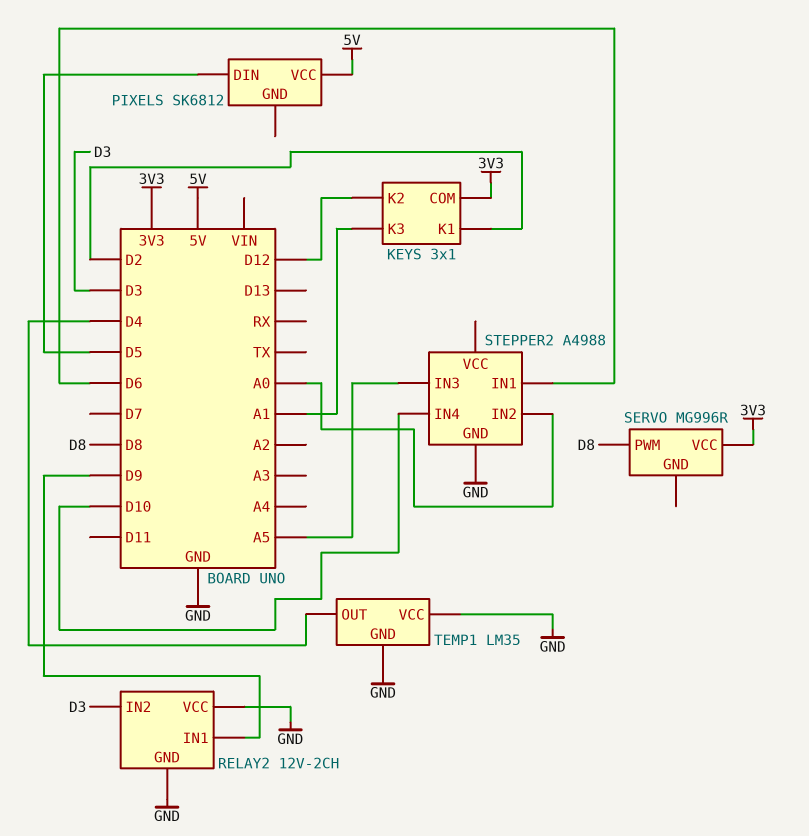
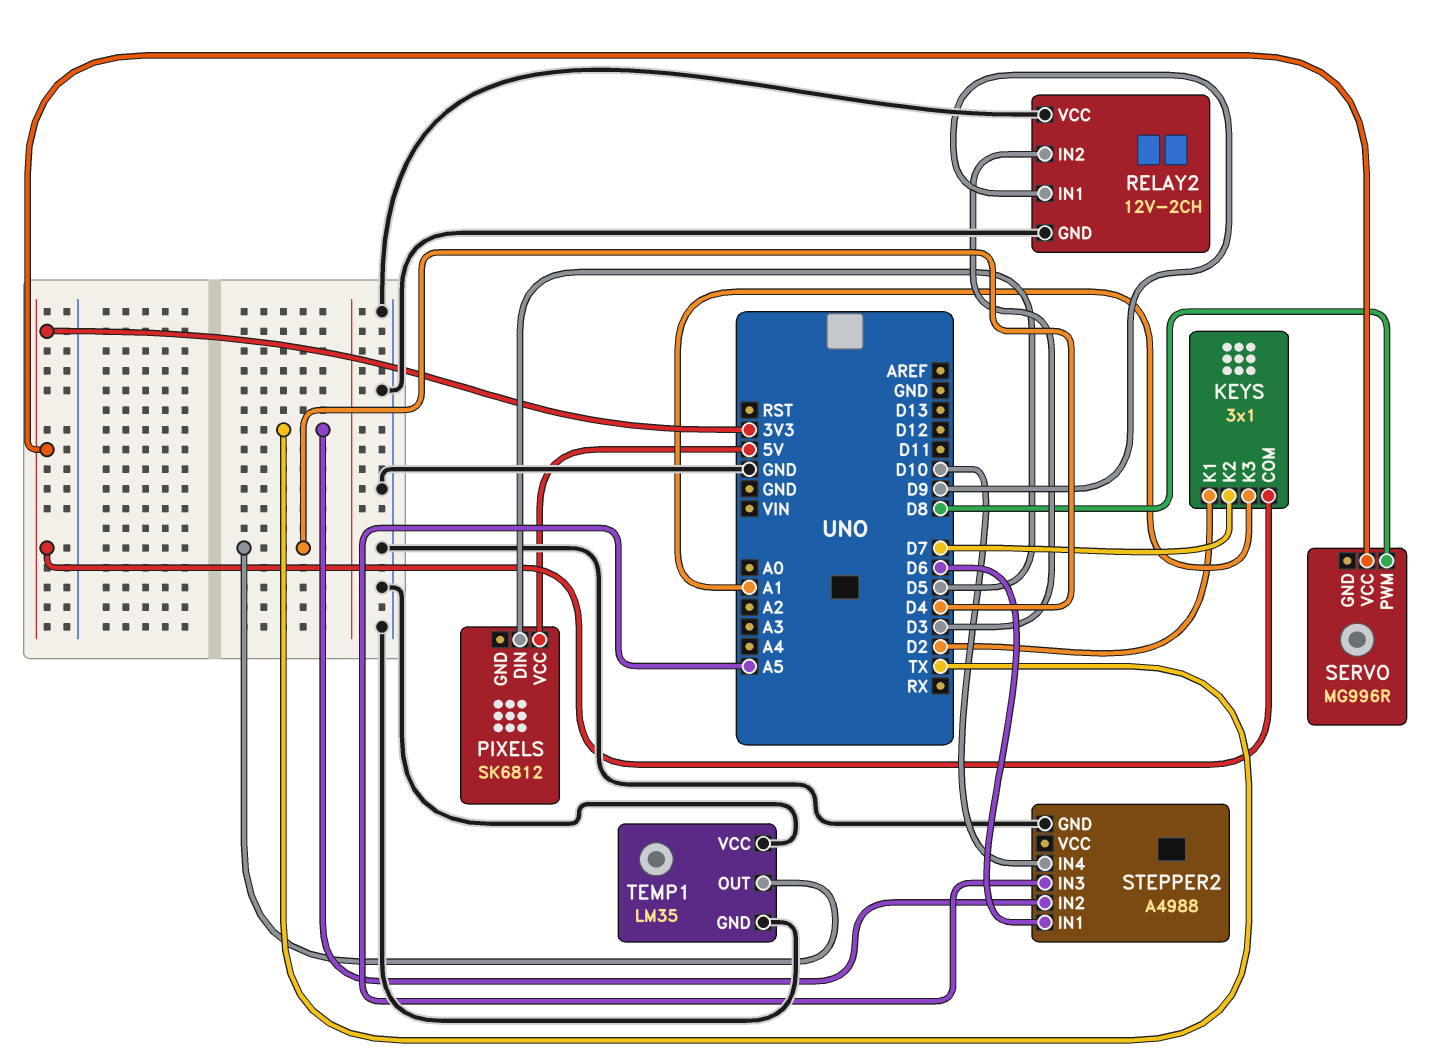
KEYS pin K2: D12 -> D7
STEPPER2 pin IN2: A0 -> TX

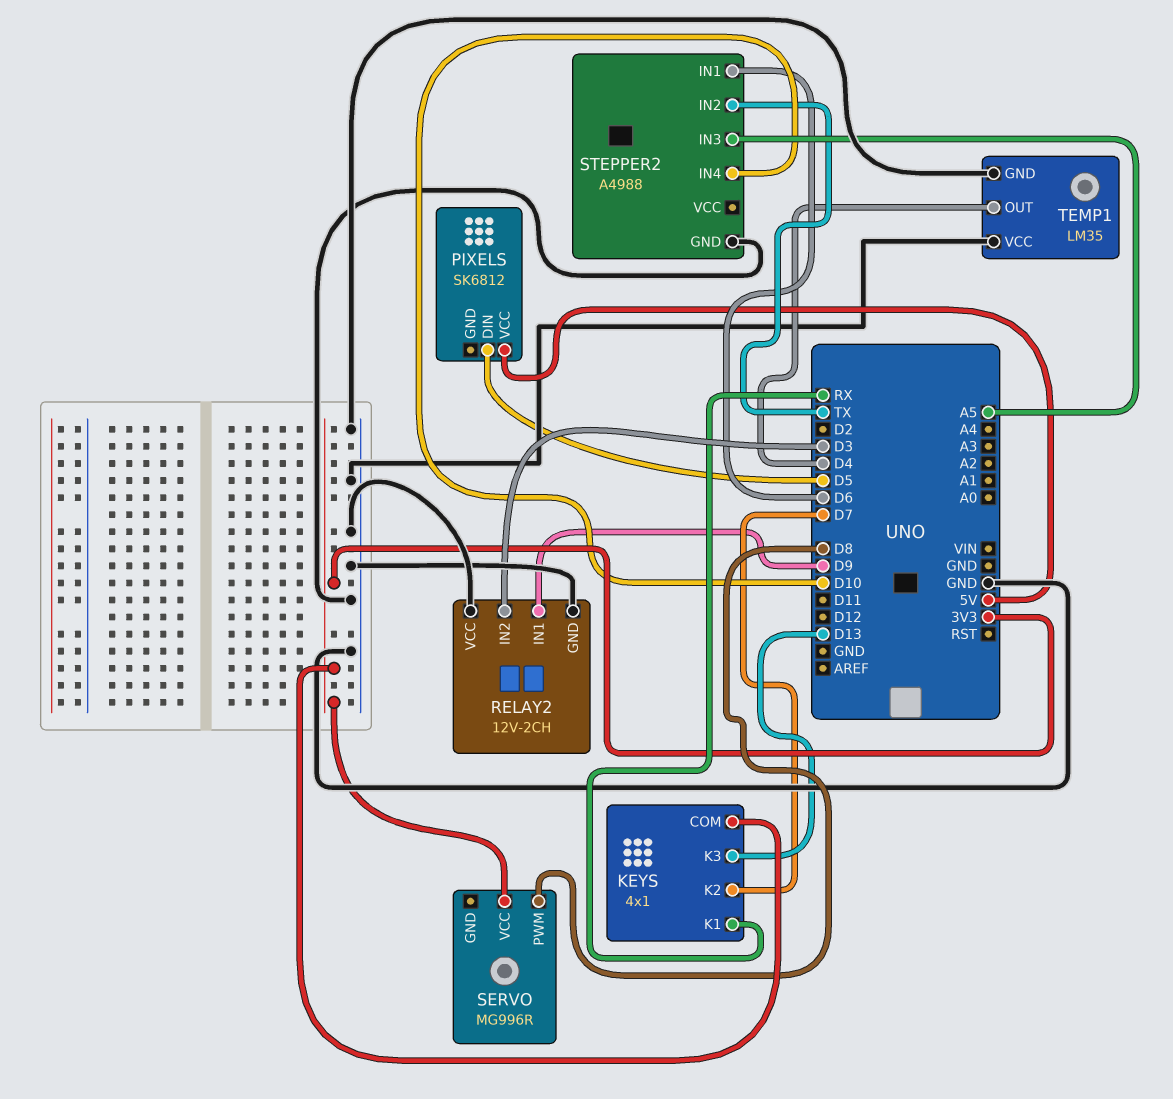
KEYS: 3x1 -> 4x1
KEYS pin K1: D2 -> RX
KEYS pin K3: A1 -> D13

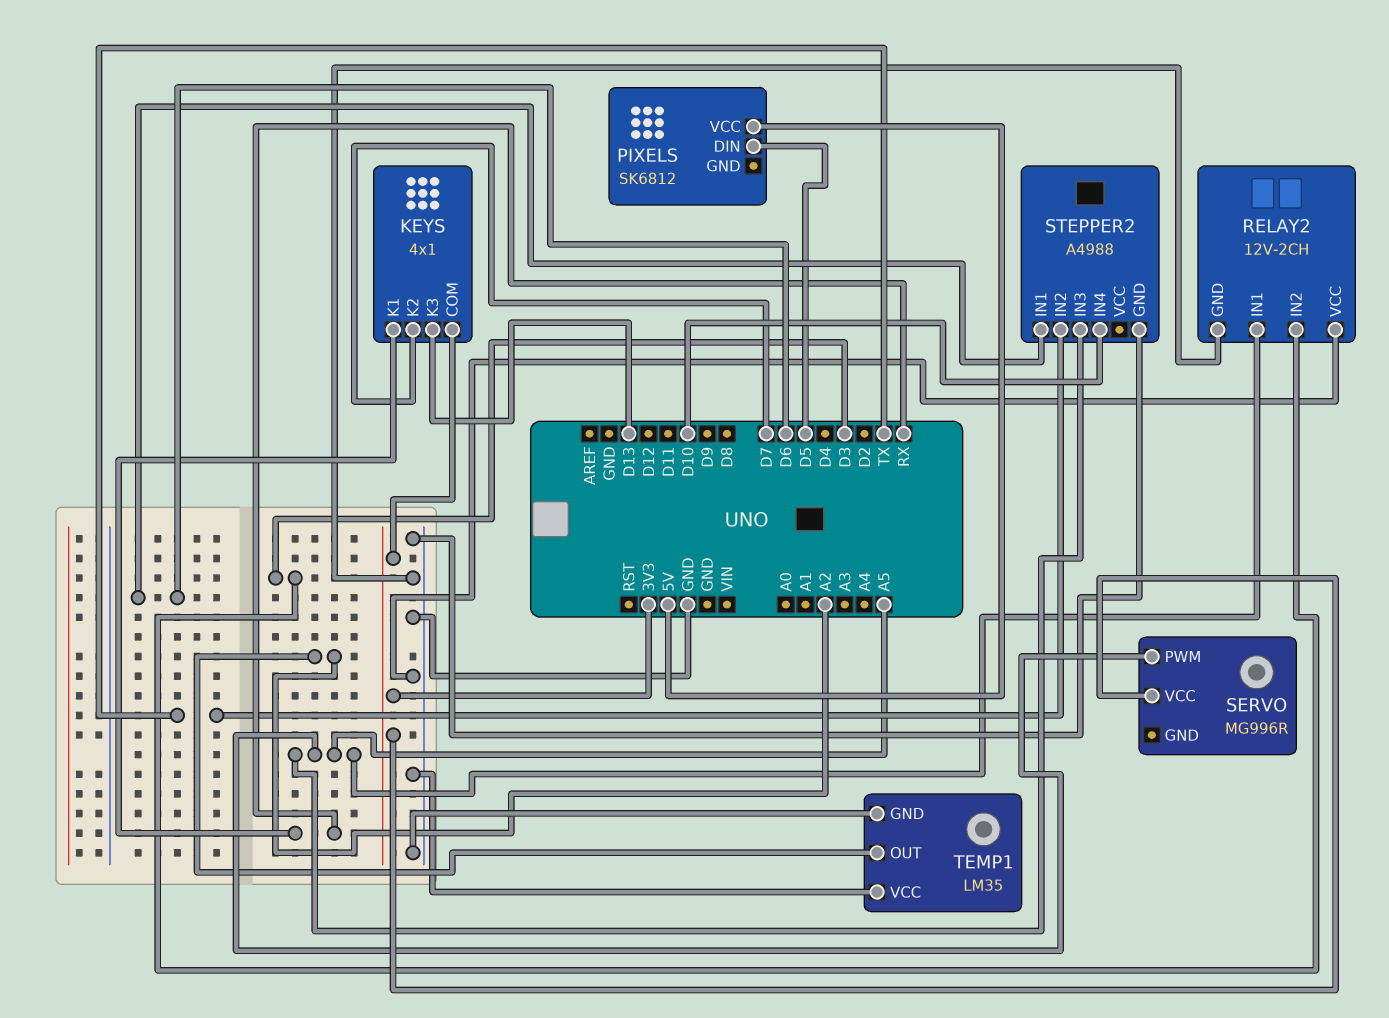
RELAY2 pin IN1: D9 -> A5
SERVO pin PWM: D8 -> A5
TEMP1 pin OUT: D4 -> A2

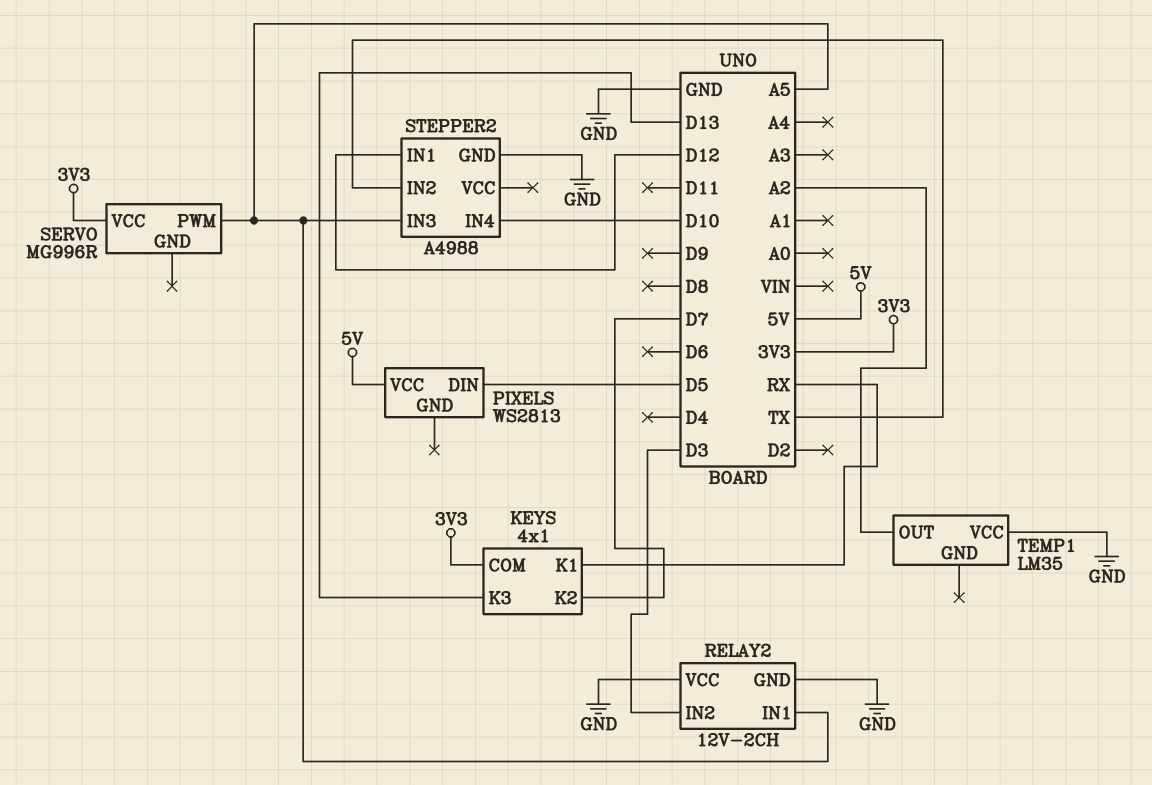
PIXELS: SK6812 -> WS2813
STEPPER2 pin IN1: D6 -> D12
TEMP1 pin GND: GND -> none

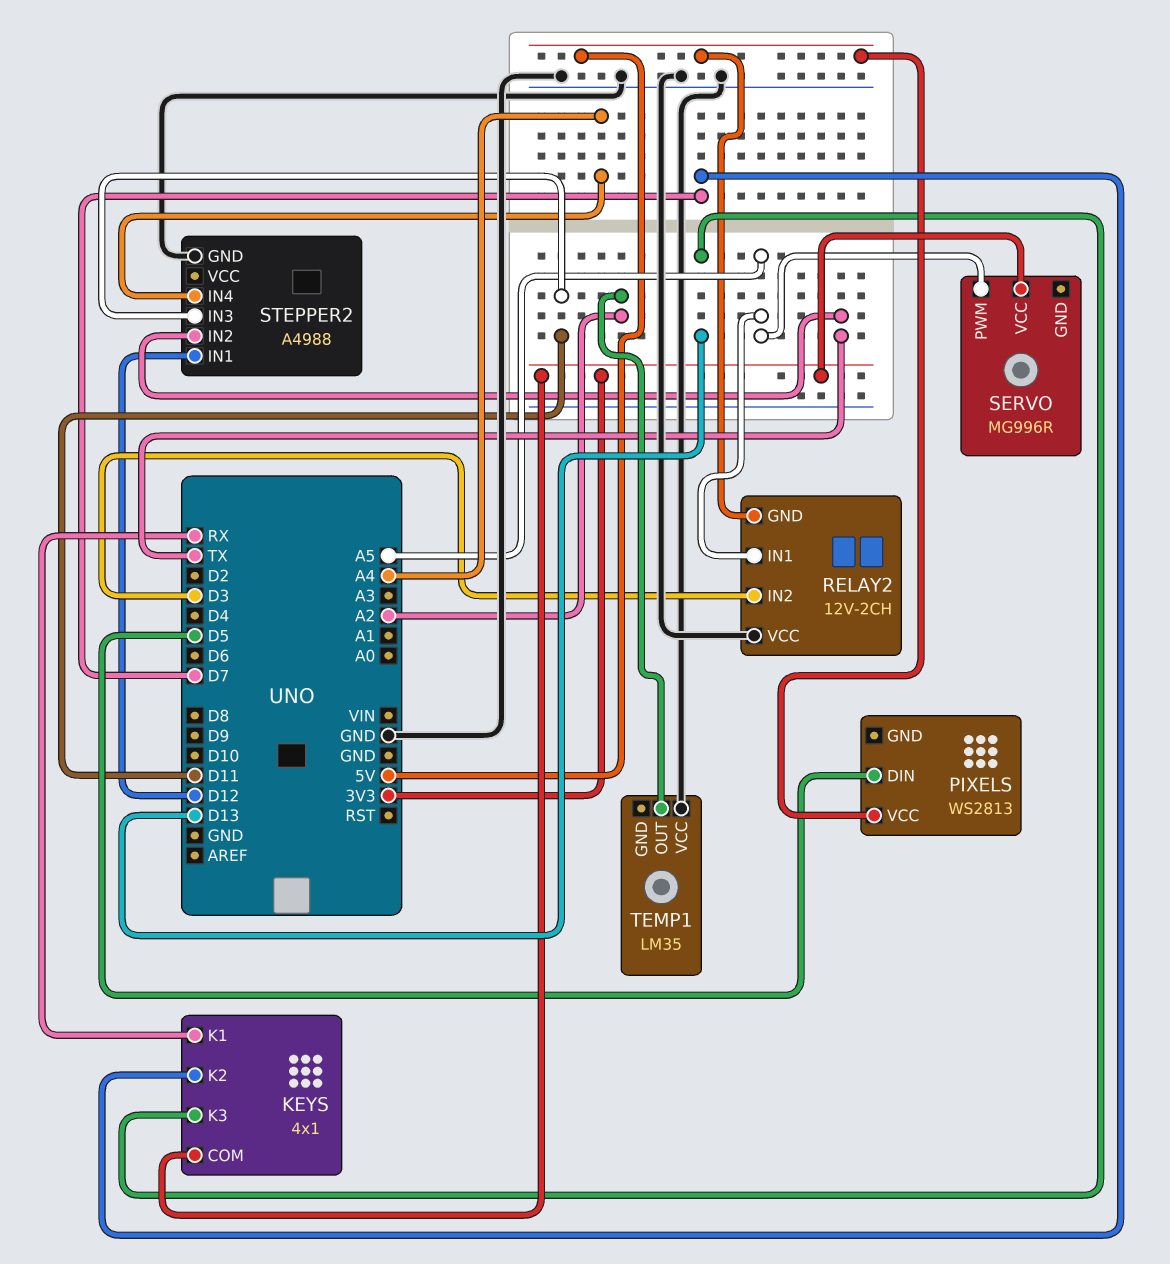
RELAY2 pin GND: GND -> 5V
STEPPER2 pin IN3: A5 -> D11
STEPPER2 pin IN4: D10 -> A4

